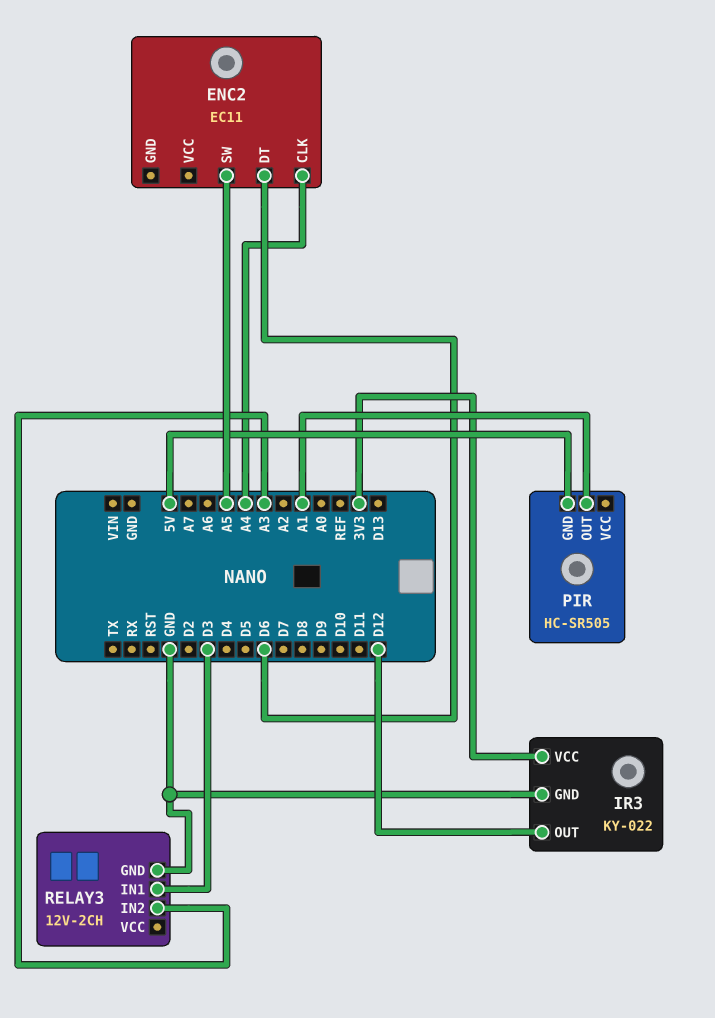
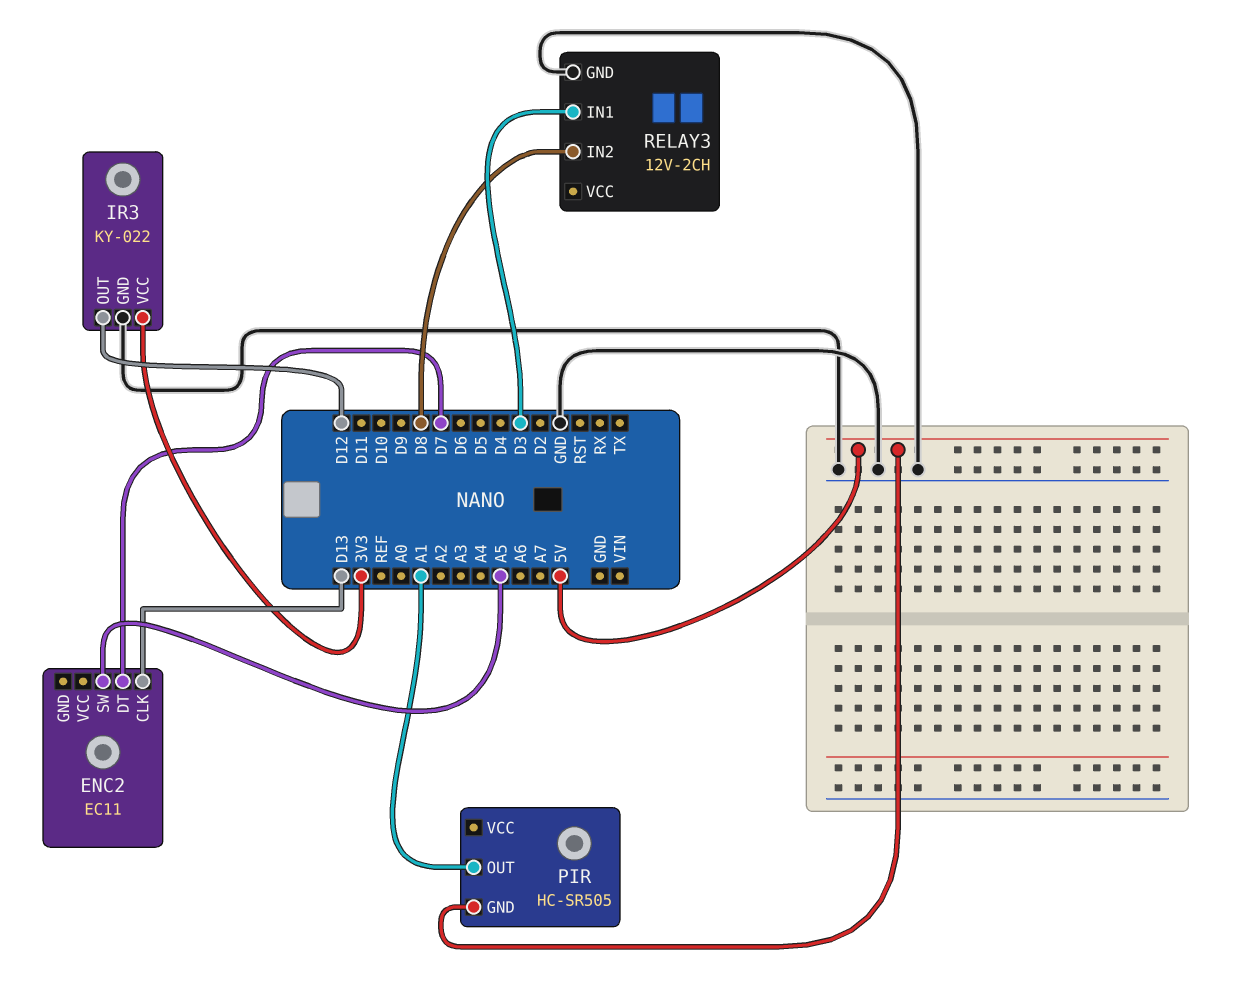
ENC2 pin CLK: A4 -> D13
ENC2 pin DT: D6 -> D7
RELAY3 pin IN2: A3 -> D8

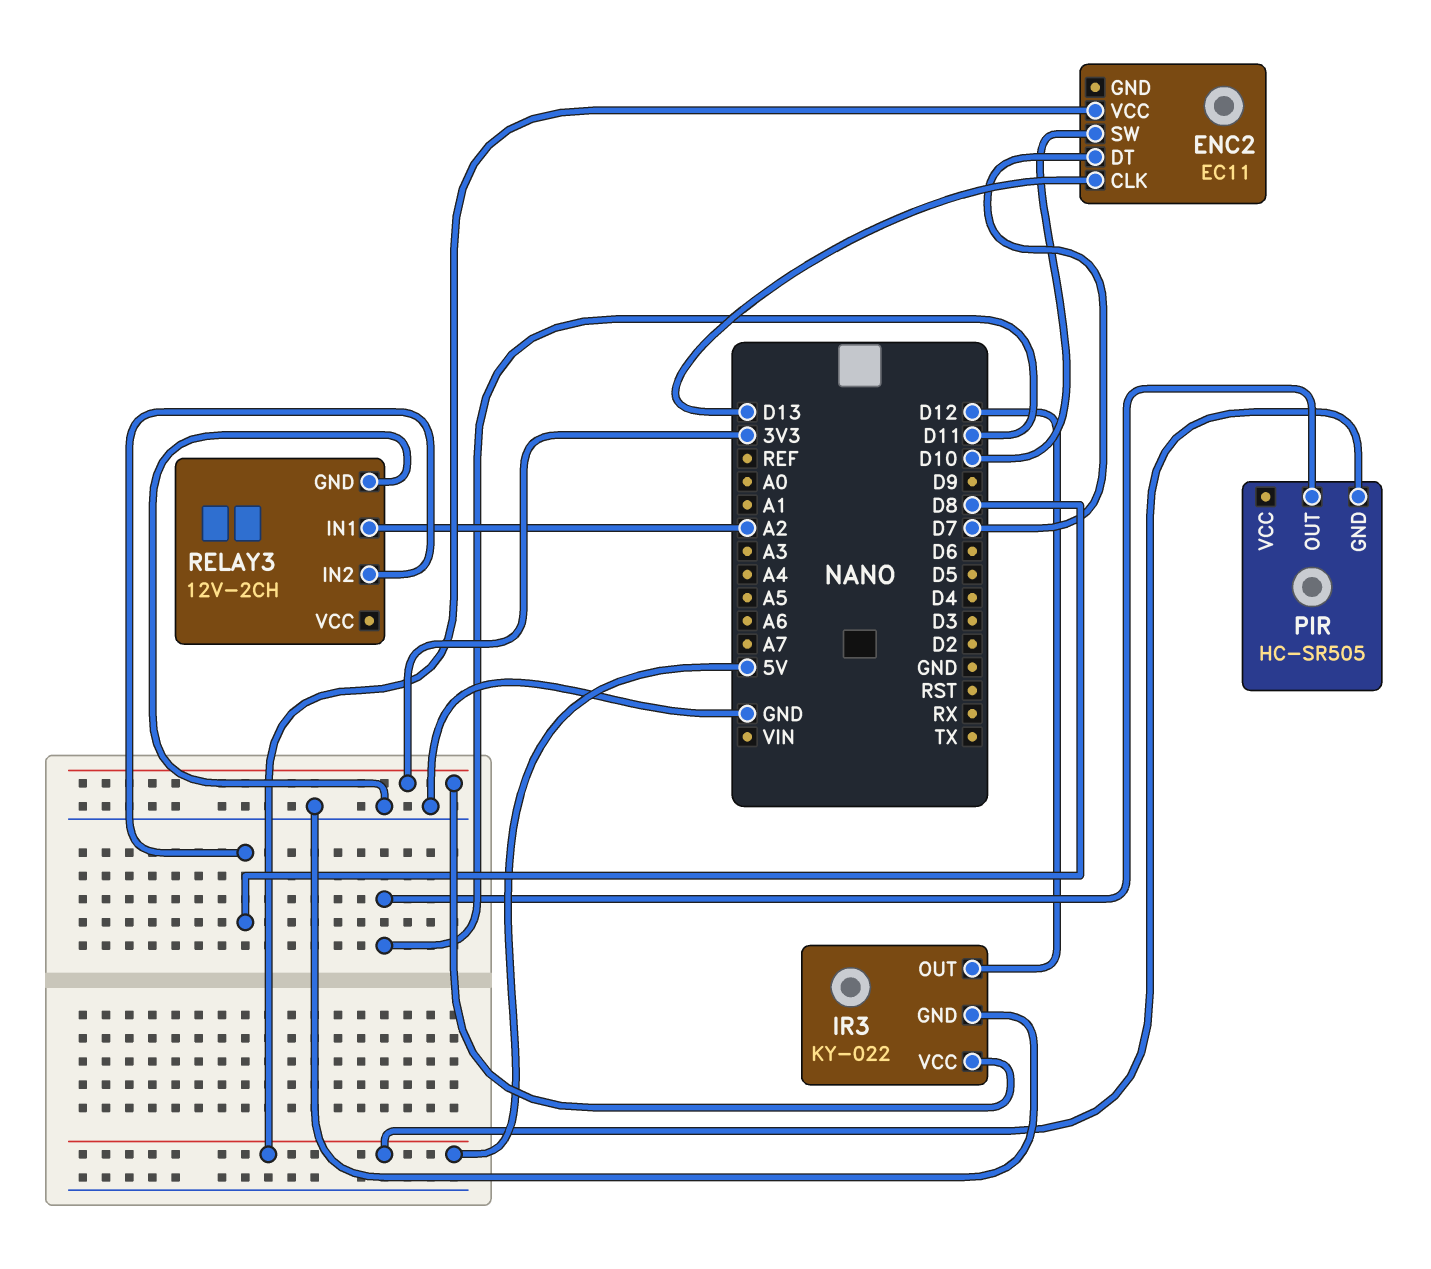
ENC2 pin SW: A5 -> D10
ENC2 pin VCC: none -> 5V
PIR pin OUT: A1 -> D11
RELAY3 pin IN1: D3 -> A2

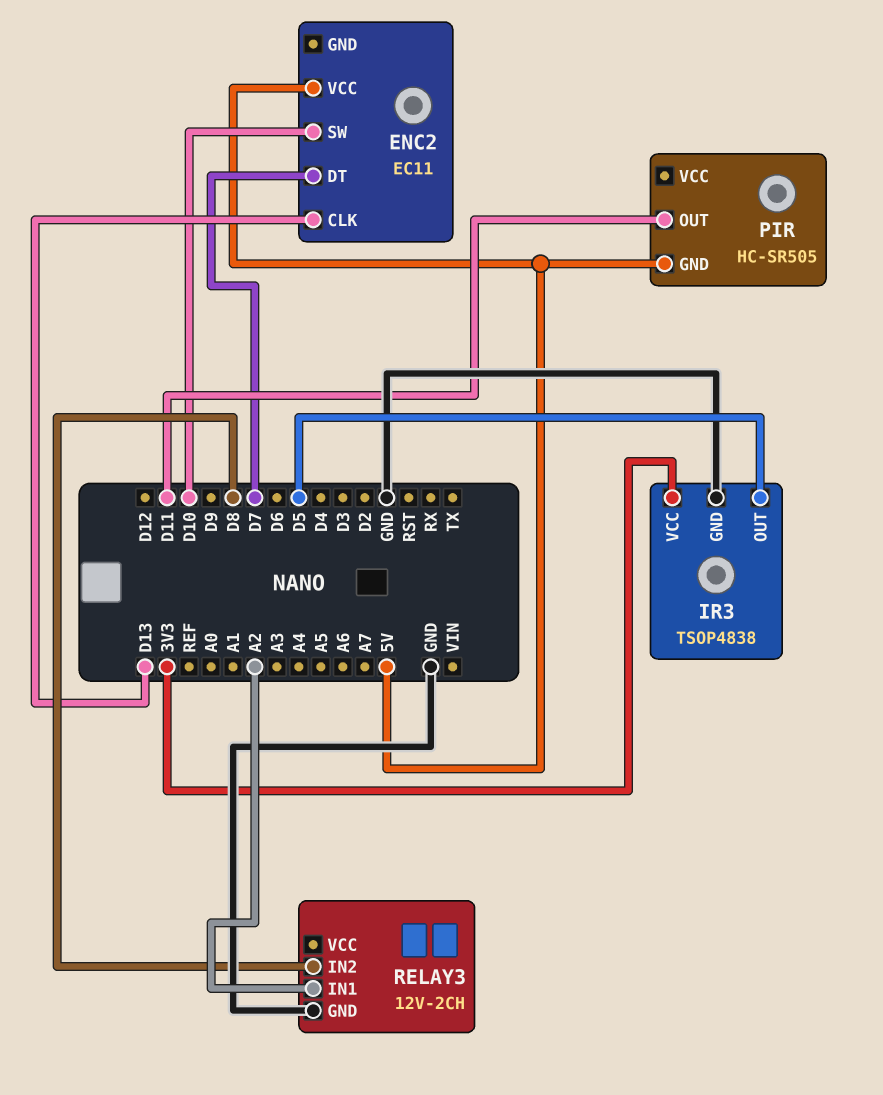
IR3: KY-022 -> TSOP4838
IR3 pin OUT: D12 -> D5

